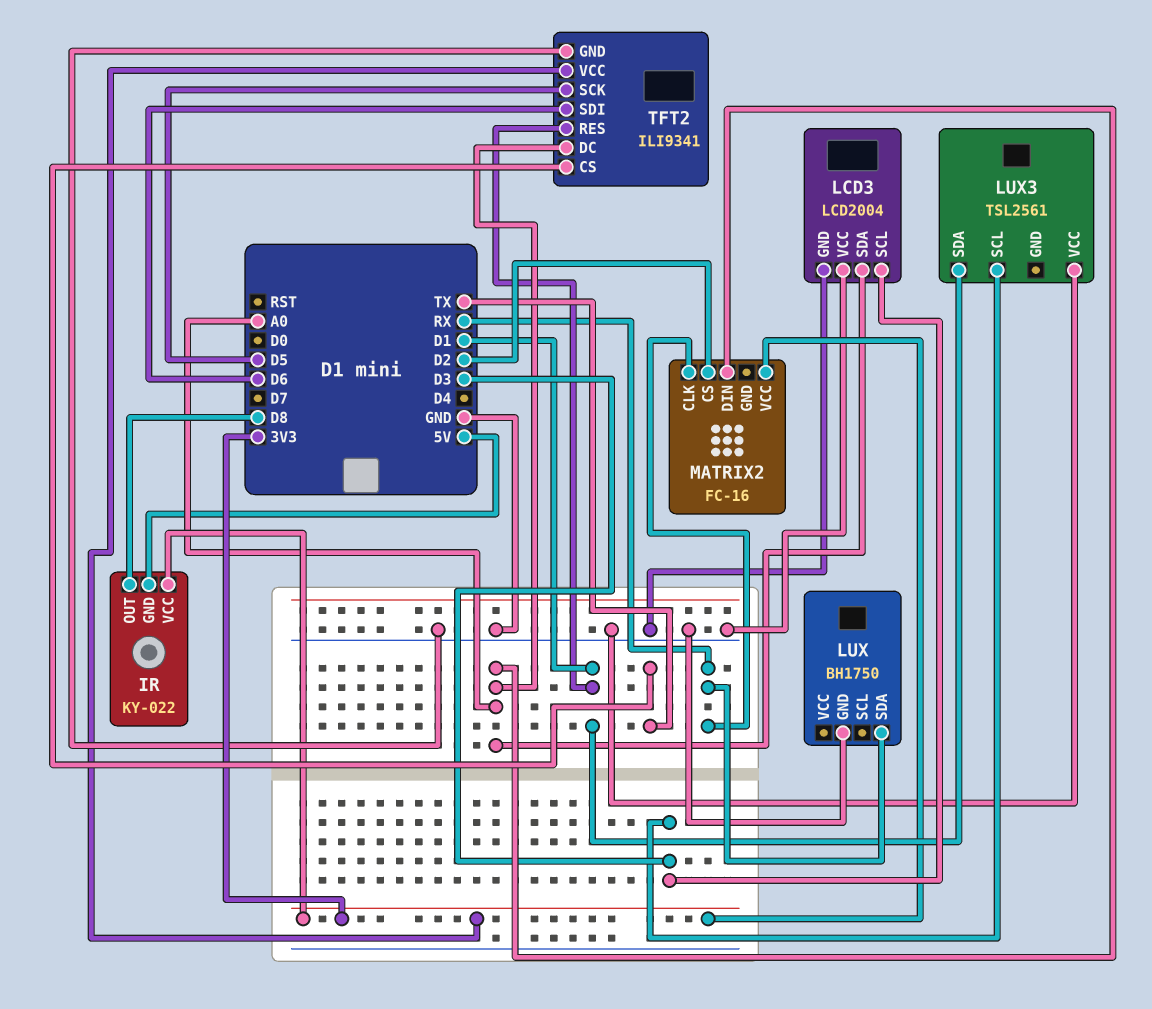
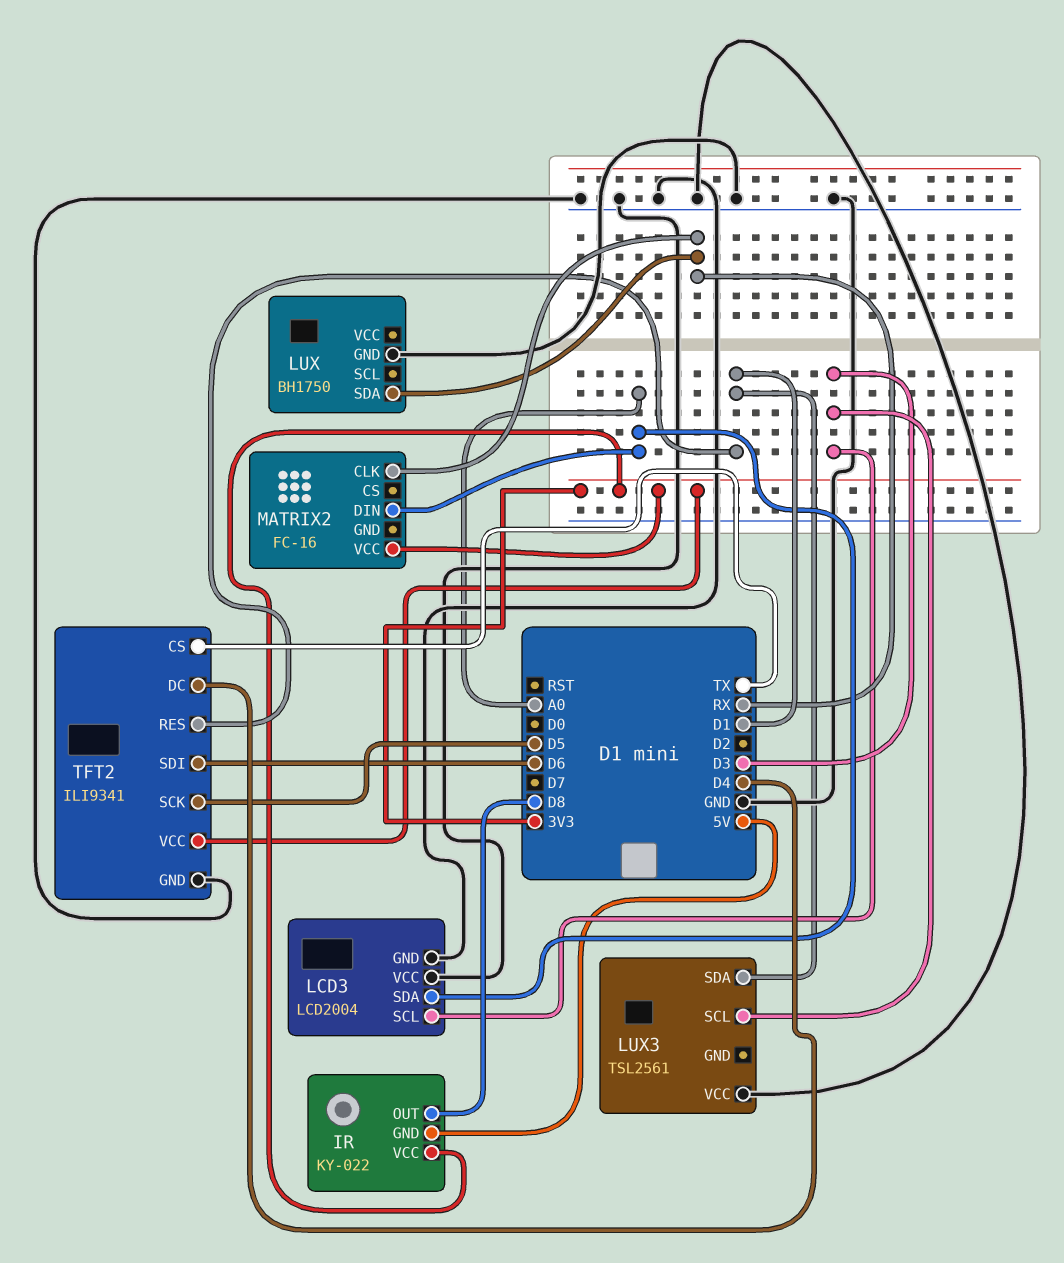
MATRIX2 pin CS: D2 -> none
TFT2 pin DC: A0 -> D4

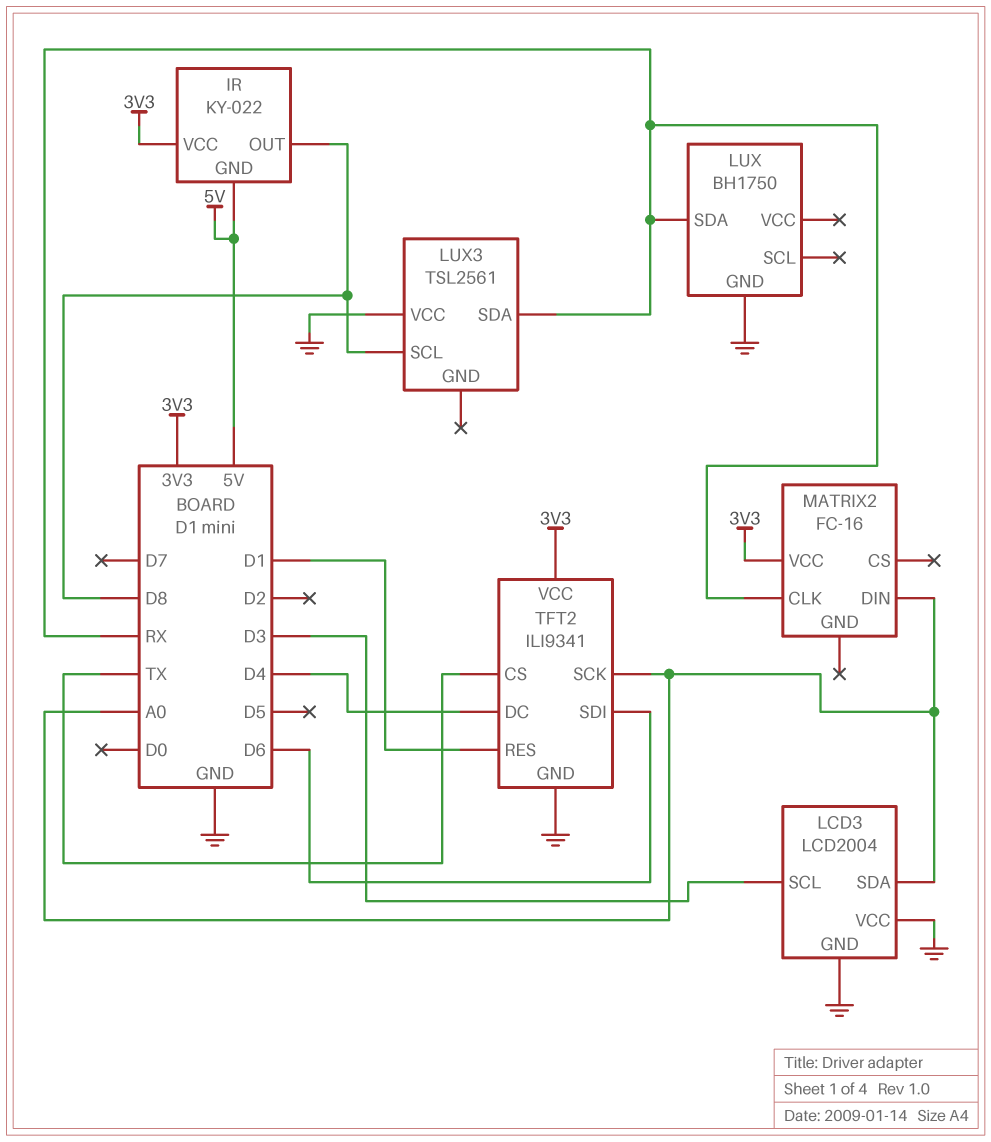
LUX3 pin SCL: D3 -> D8
LUX3 pin SDA: D1 -> RX
TFT2 pin SCK: D5 -> A0

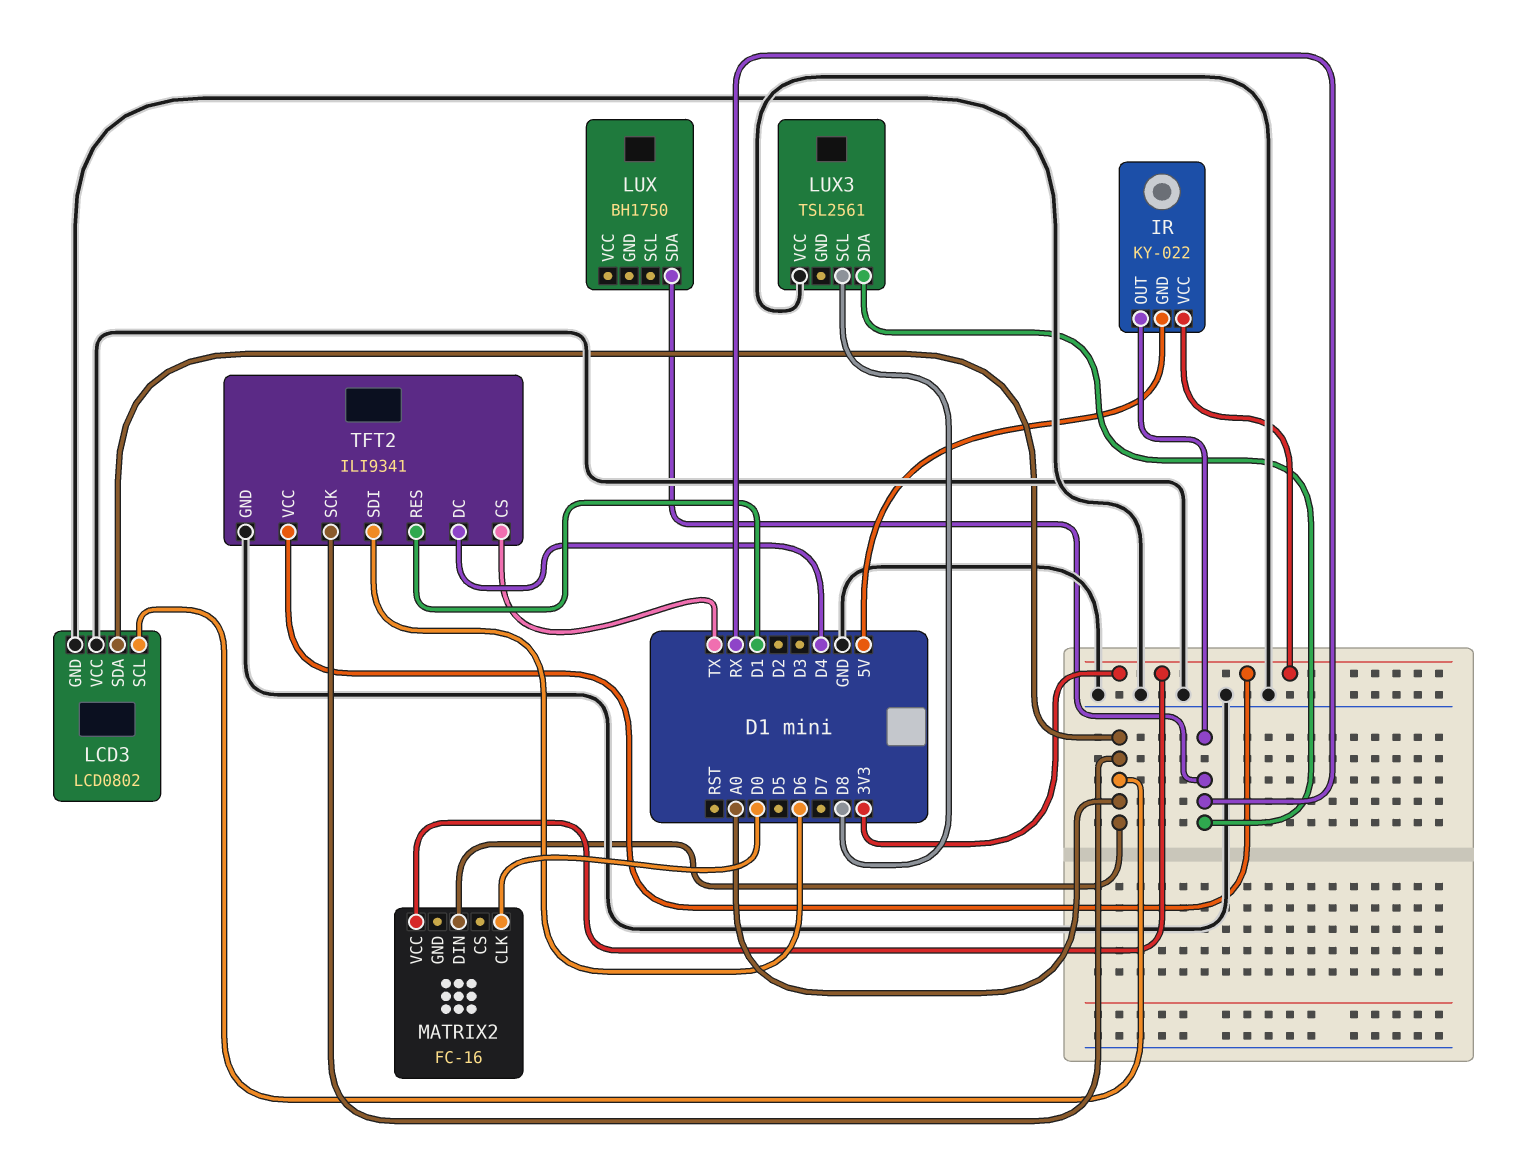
IR pin OUT: D8 -> RX
LCD3: LCD2004 -> LCD0802
LCD3 pin SCL: D3 -> A0
LUX pin GND: GND -> none
MATRIX2 pin CLK: RX -> D0

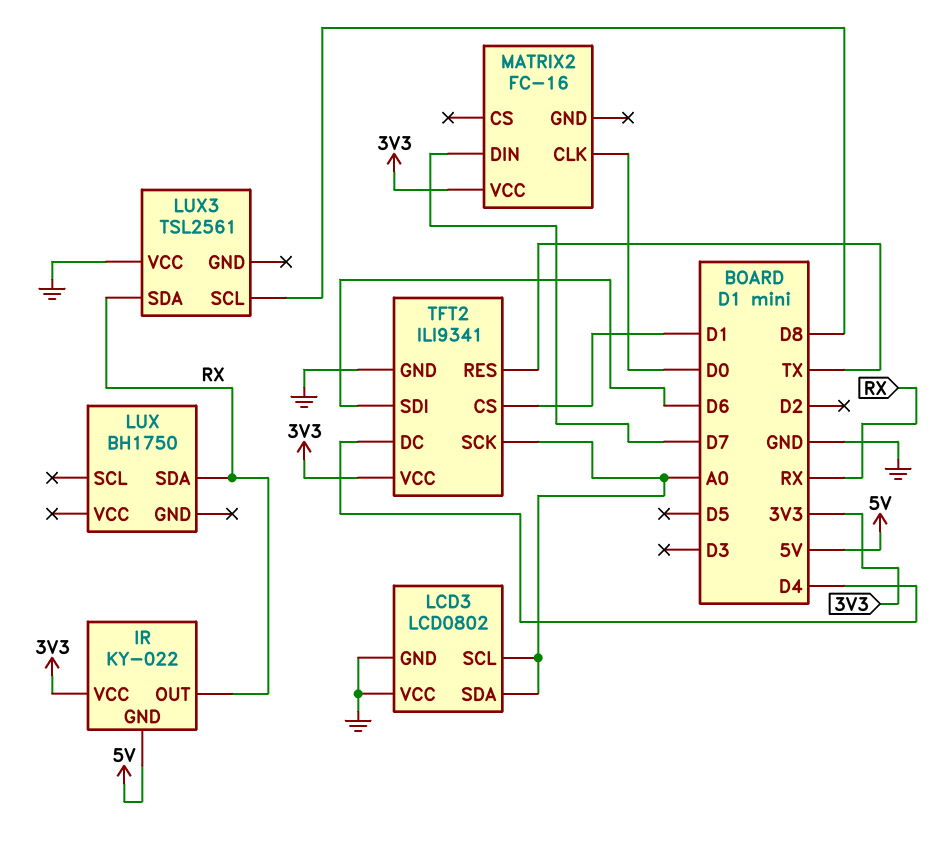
MATRIX2 pin DIN: A0 -> D7
TFT2 pin CS: TX -> D1
TFT2 pin RES: D1 -> TX

